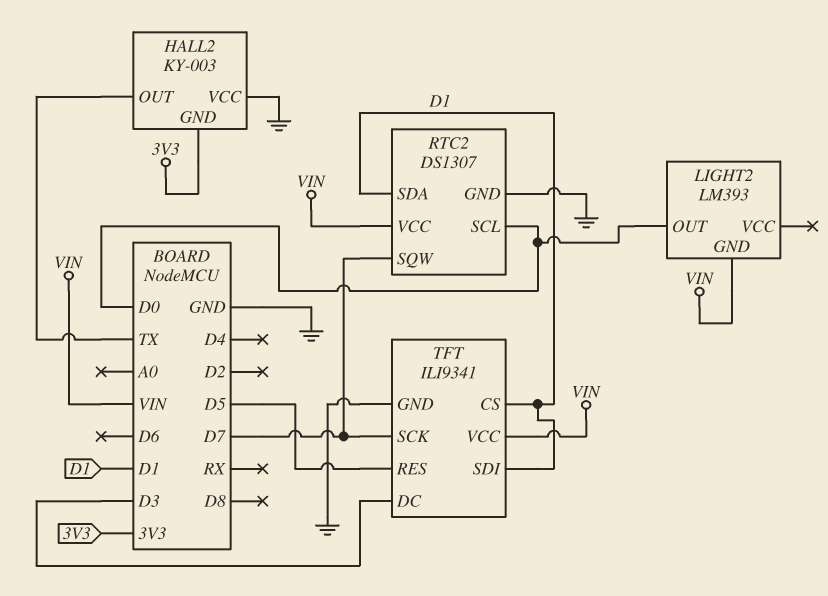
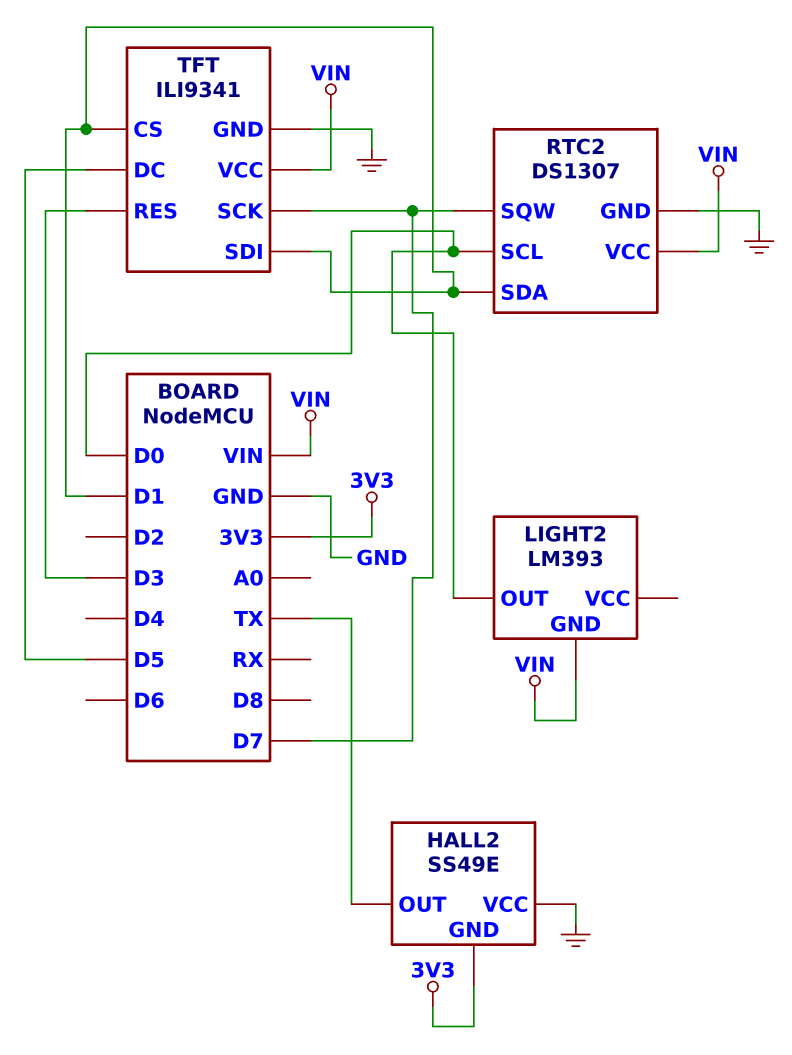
HALL2: KY-003 -> SS49E
TFT pin DC: D3 -> D5
TFT pin RES: D5 -> D3

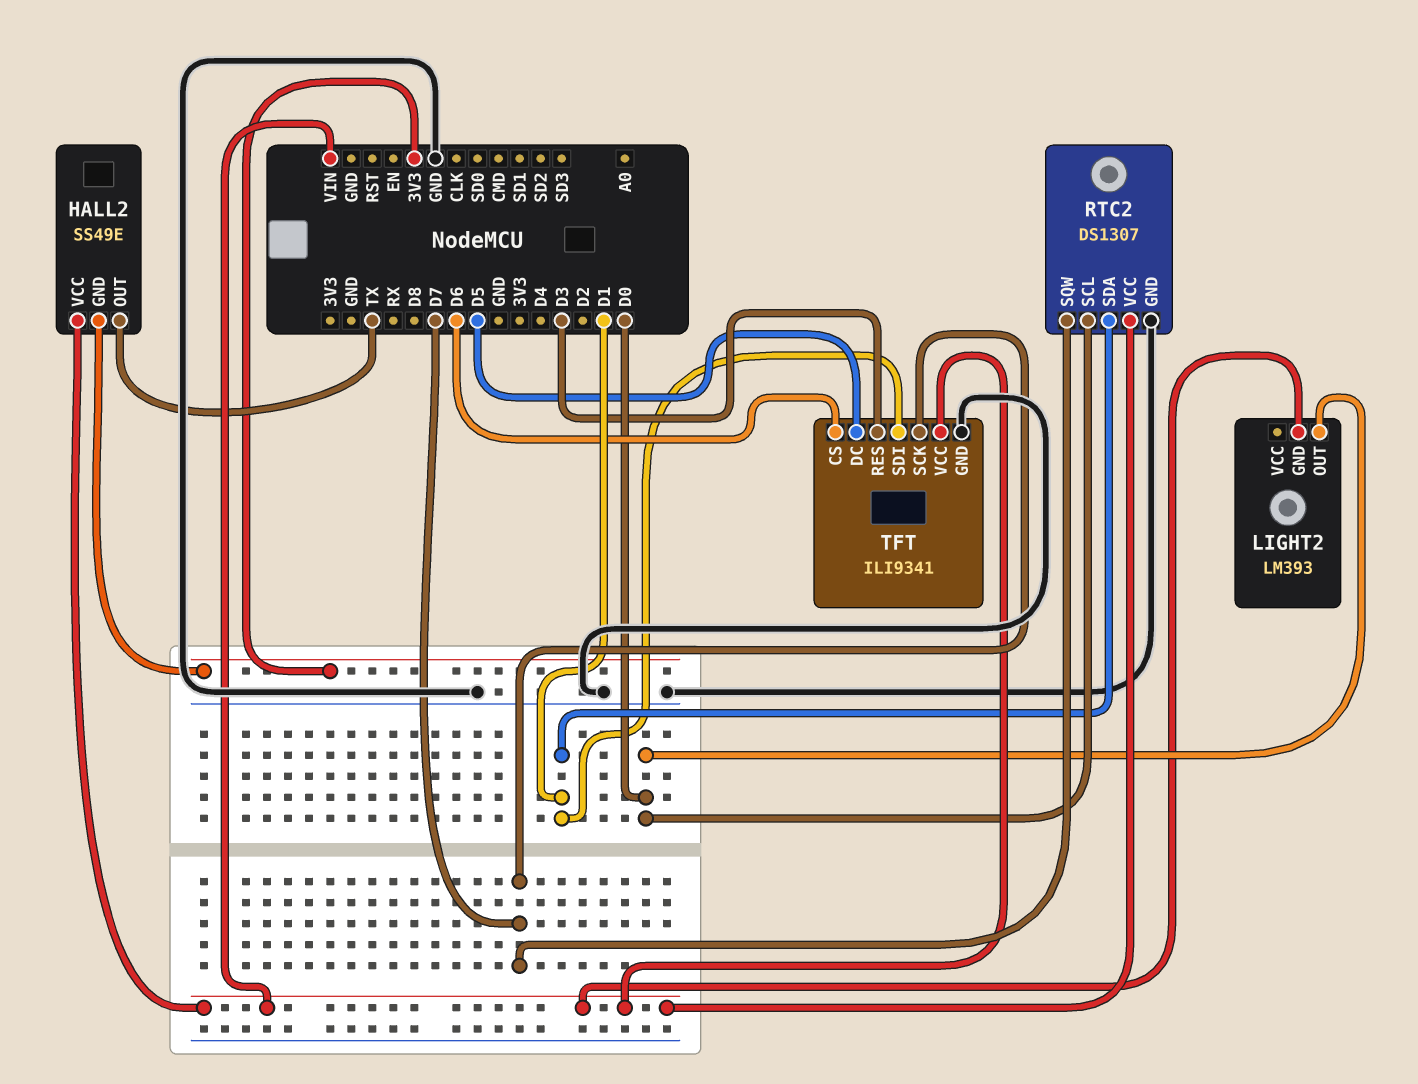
HALL2 pin VCC: GND -> VIN
TFT pin CS: D1 -> D6

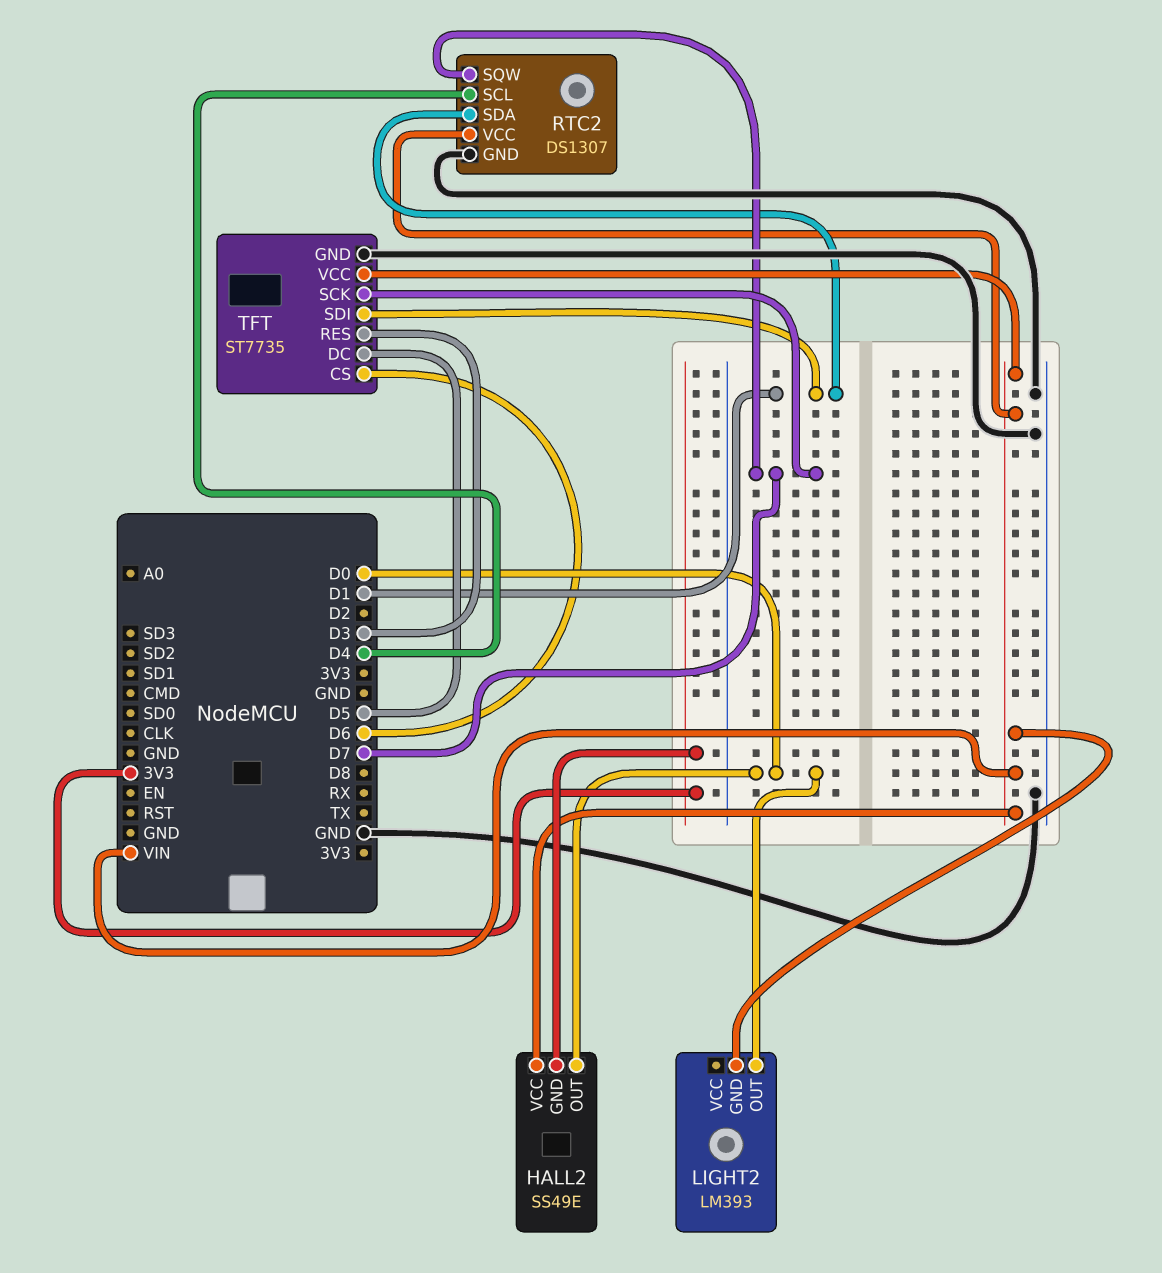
HALL2 pin OUT: TX -> D0
RTC2 pin SCL: D0 -> D4
TFT: ILI9341 -> ST7735

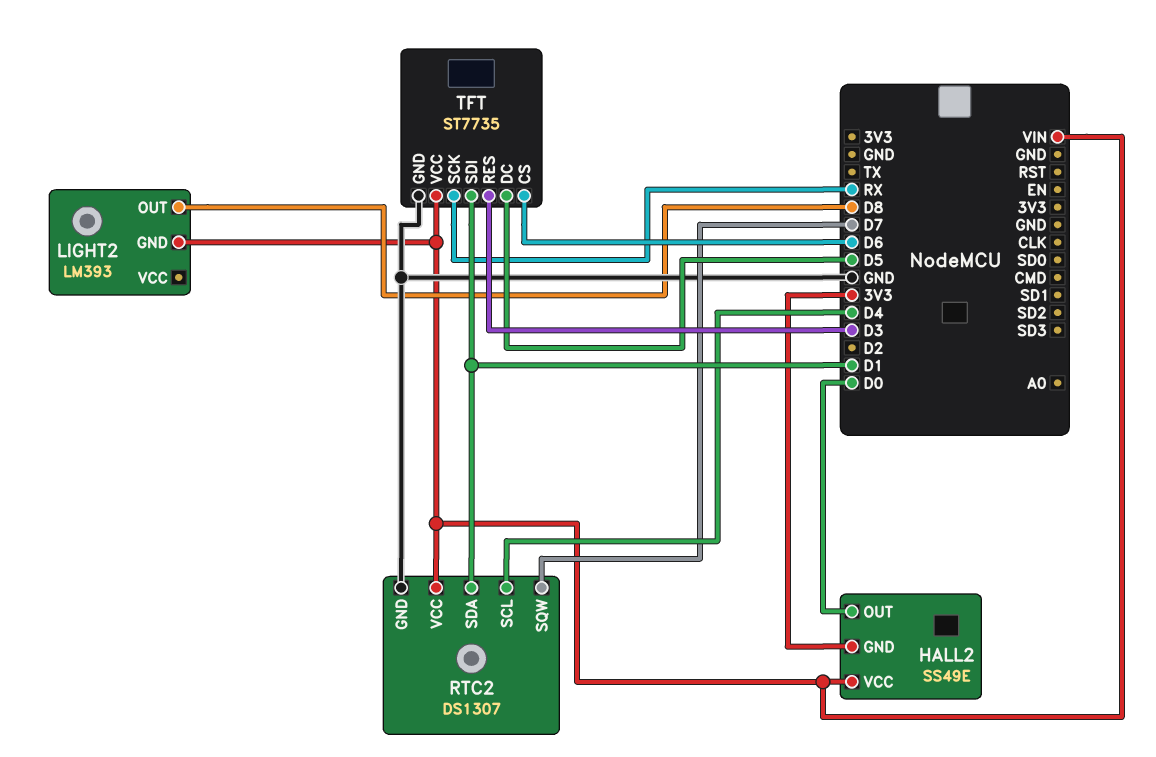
LIGHT2 pin OUT: D0 -> D8
TFT pin SCK: D7 -> RX

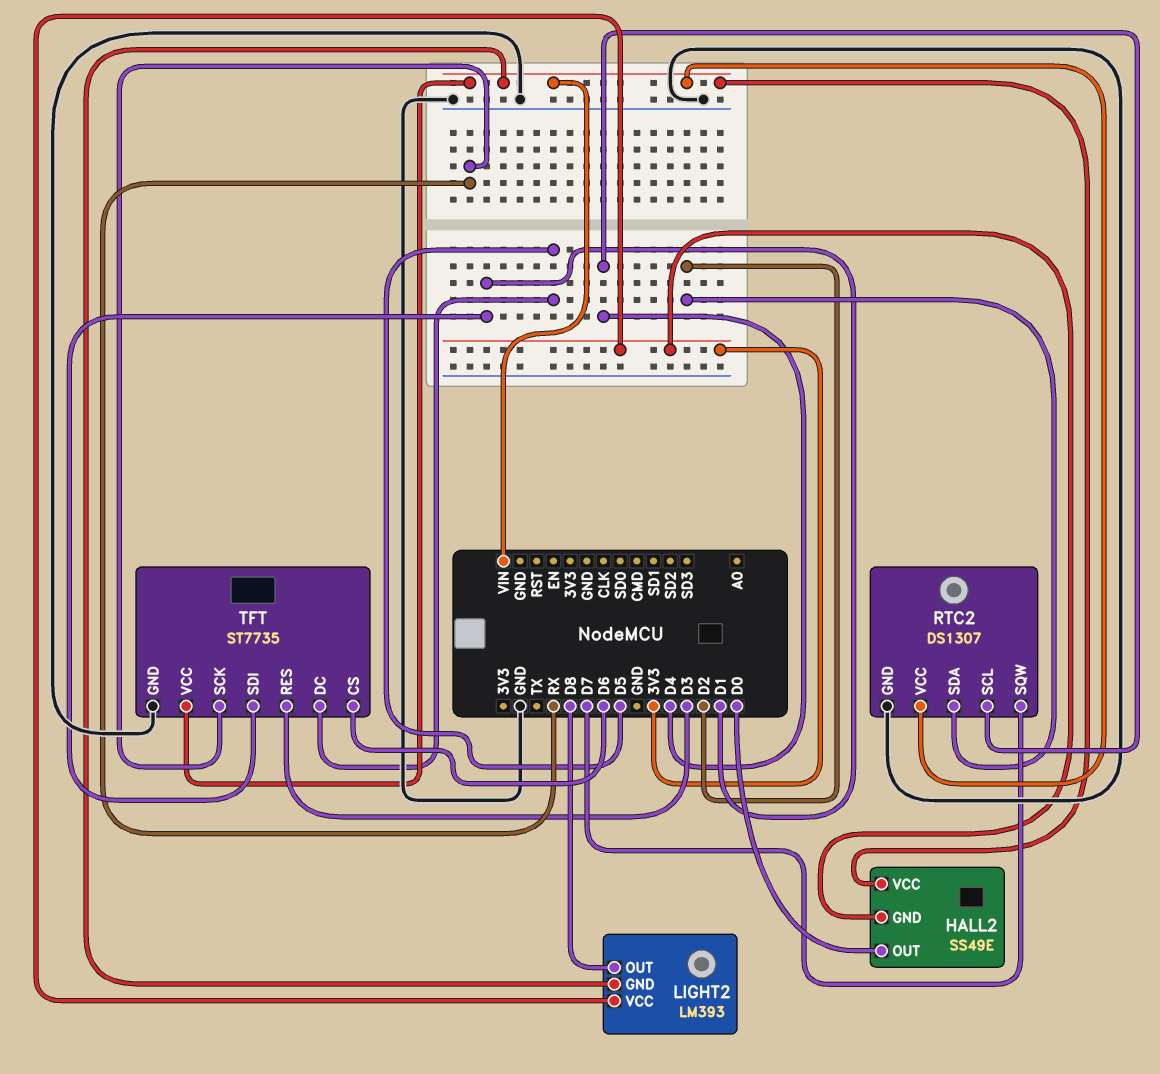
LIGHT2 pin VCC: none -> 3V3
RTC2 pin SDA: D1 -> D2

